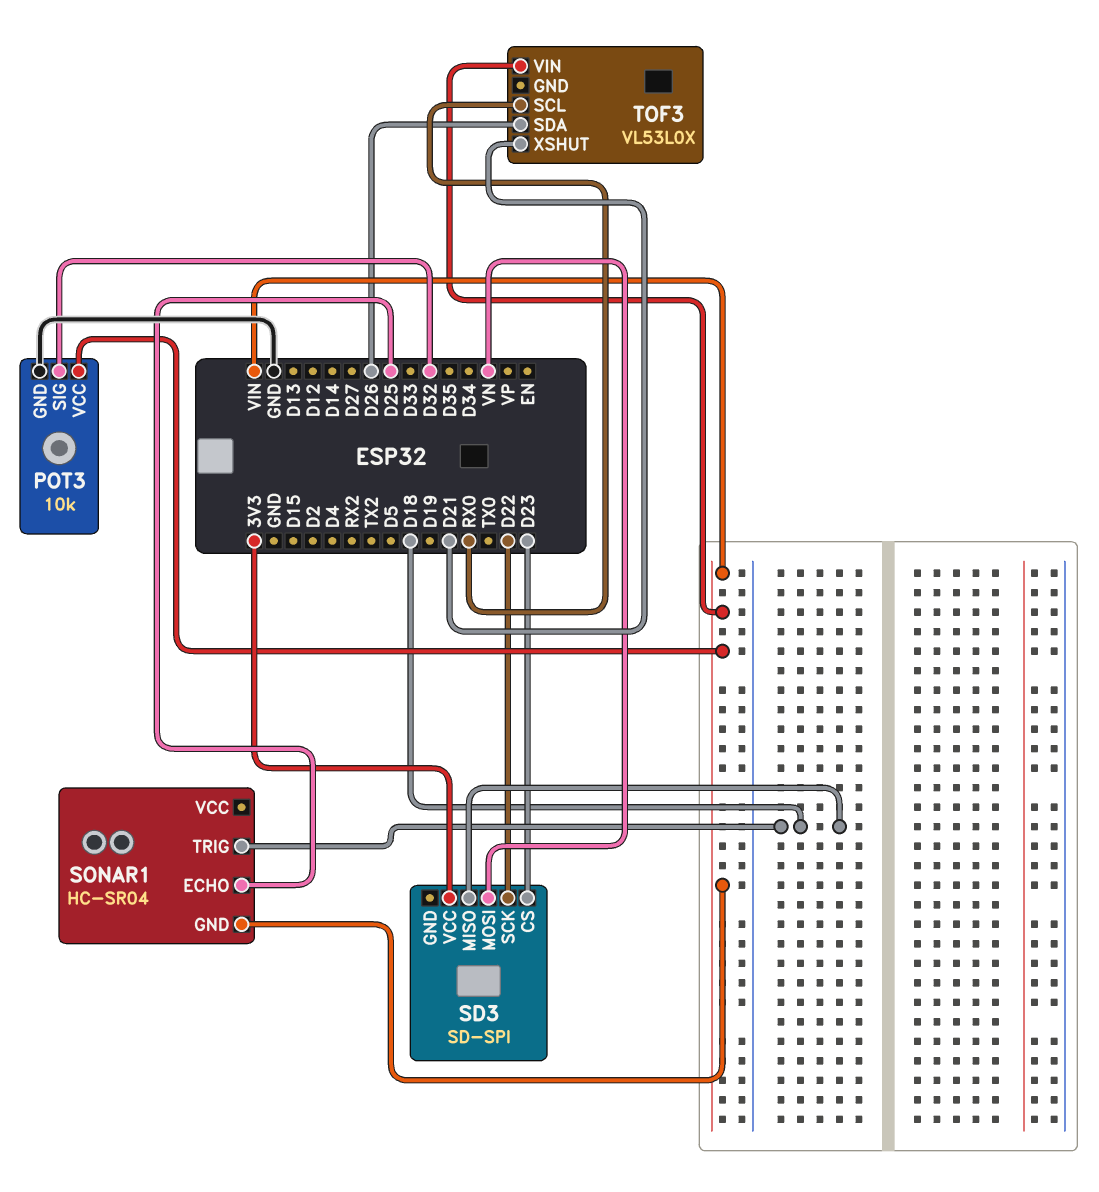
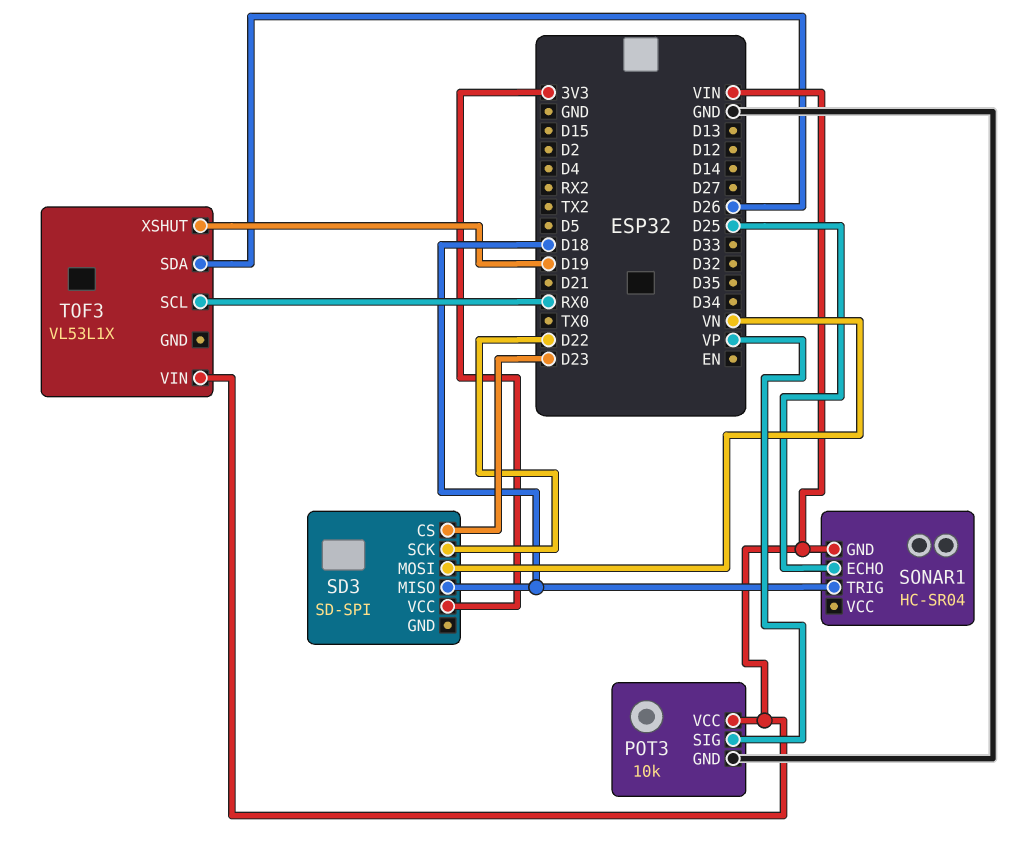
POT3 pin SIG: D32 -> VP
TOF3: VL53L0X -> VL53L1X
TOF3 pin XSHUT: D21 -> D19

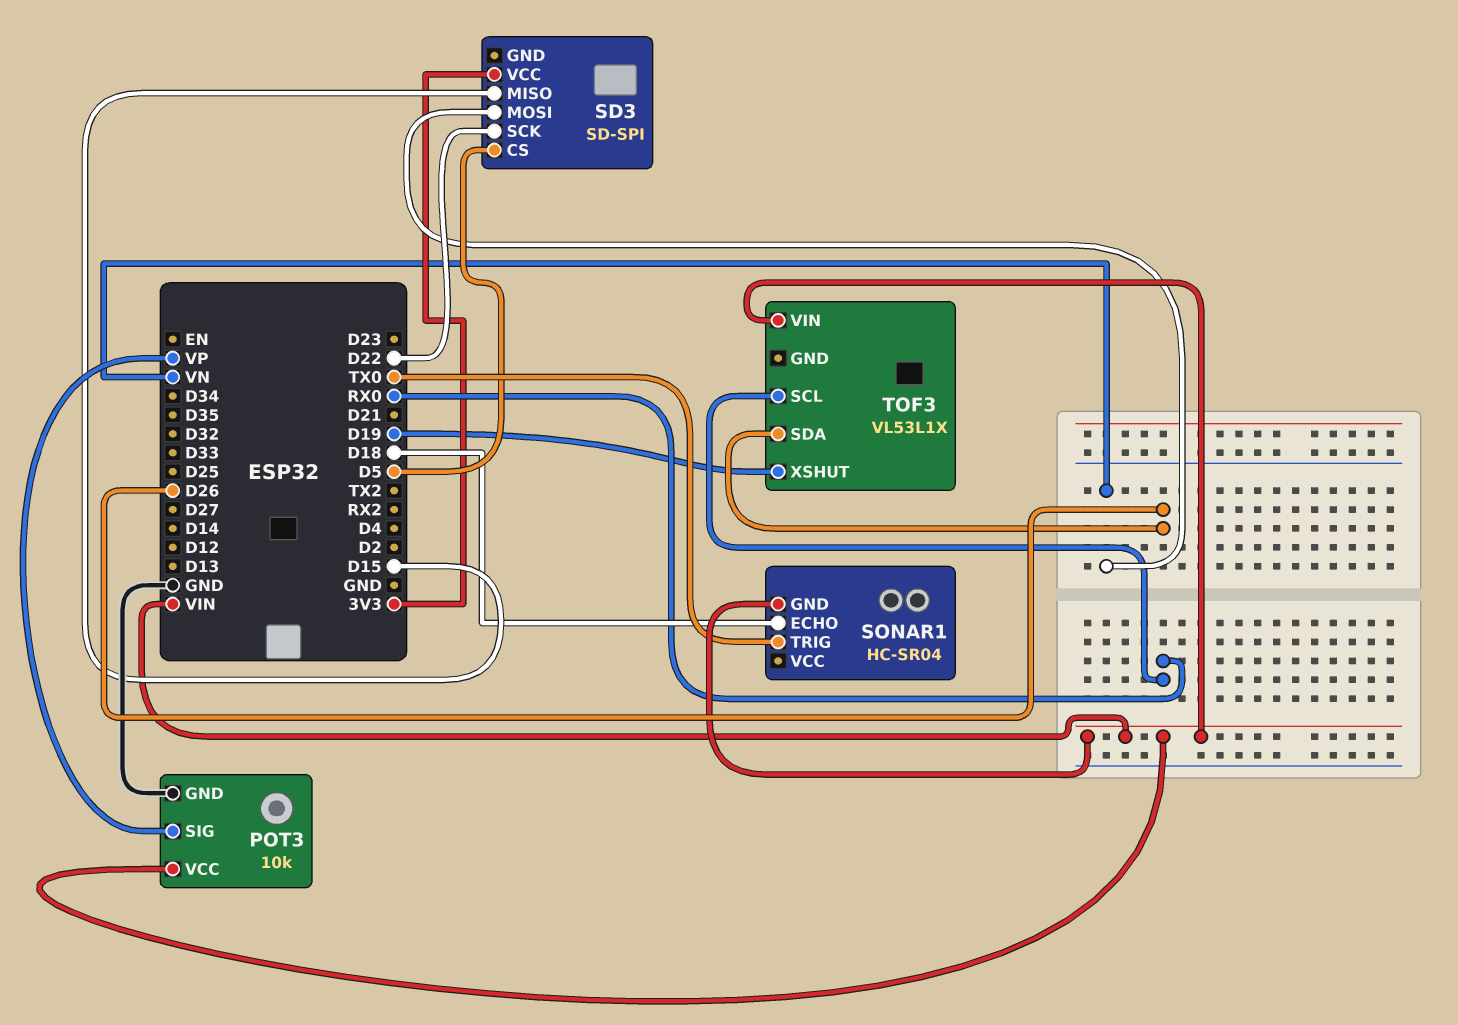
SD3 pin CS: D23 -> D5
SD3 pin MISO: D18 -> D15
SONAR1 pin ECHO: D25 -> D18
SONAR1 pin TRIG: D18 -> TX0

